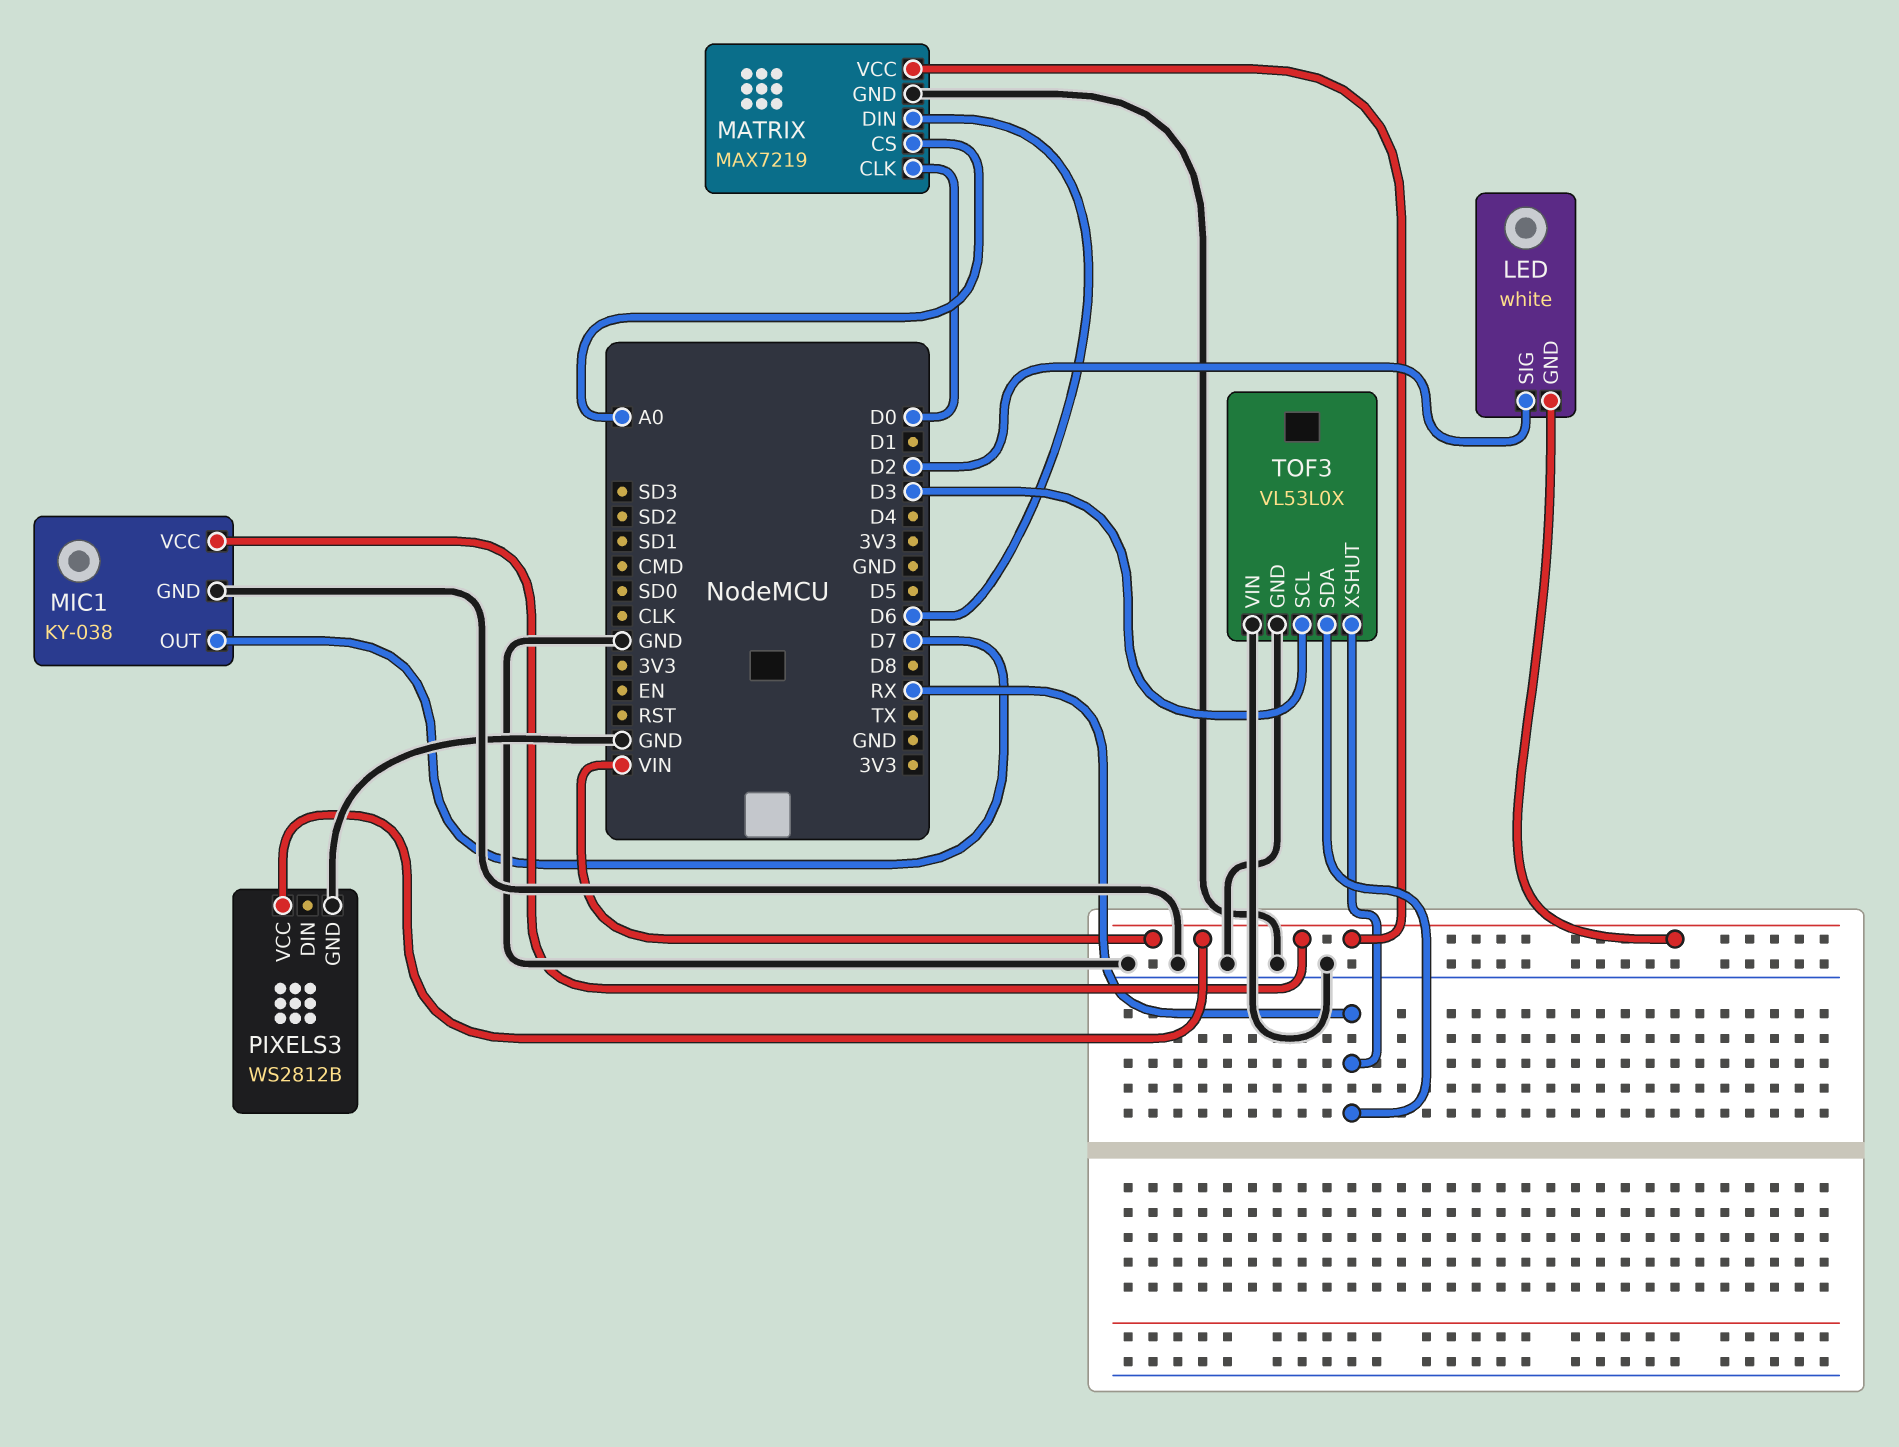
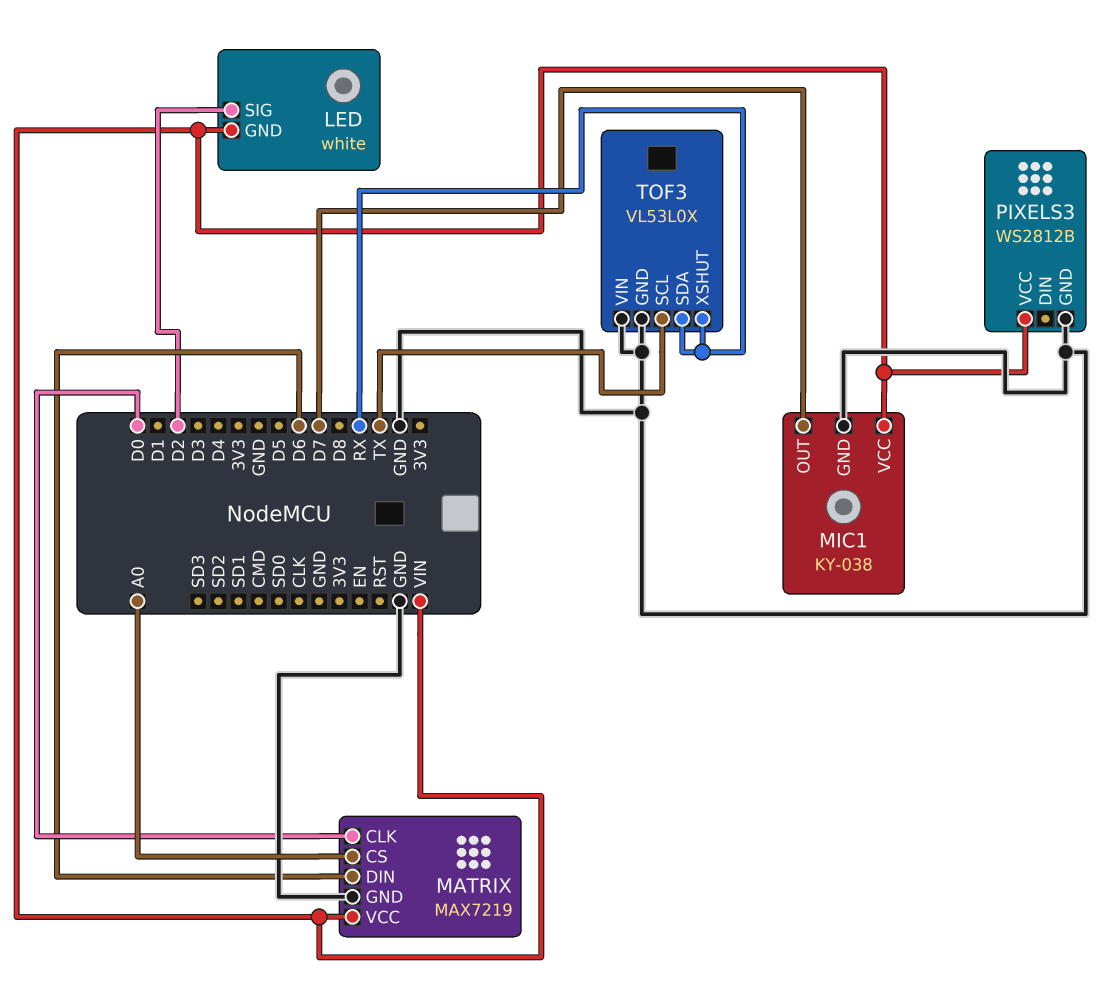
TOF3 pin SCL: D3 -> TX

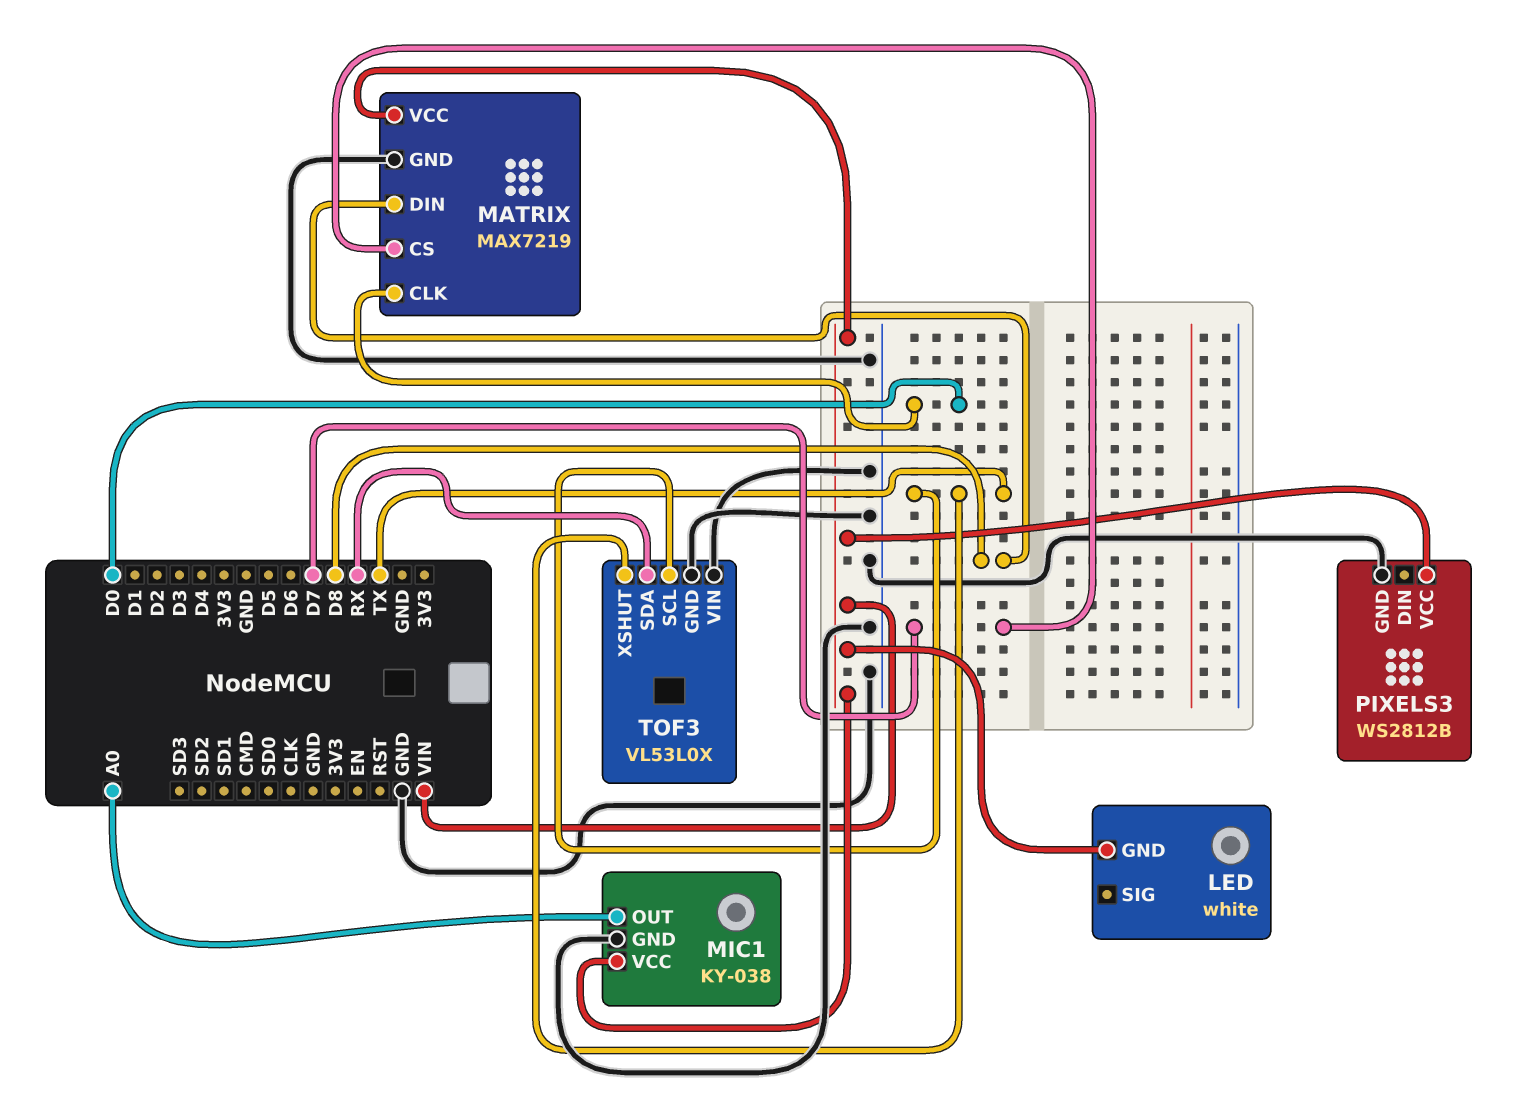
LED pin SIG: D2 -> none
MATRIX pin CS: A0 -> D7
MATRIX pin DIN: D6 -> D8
MIC1 pin OUT: D7 -> A0
TOF3 pin XSHUT: RX -> TX

